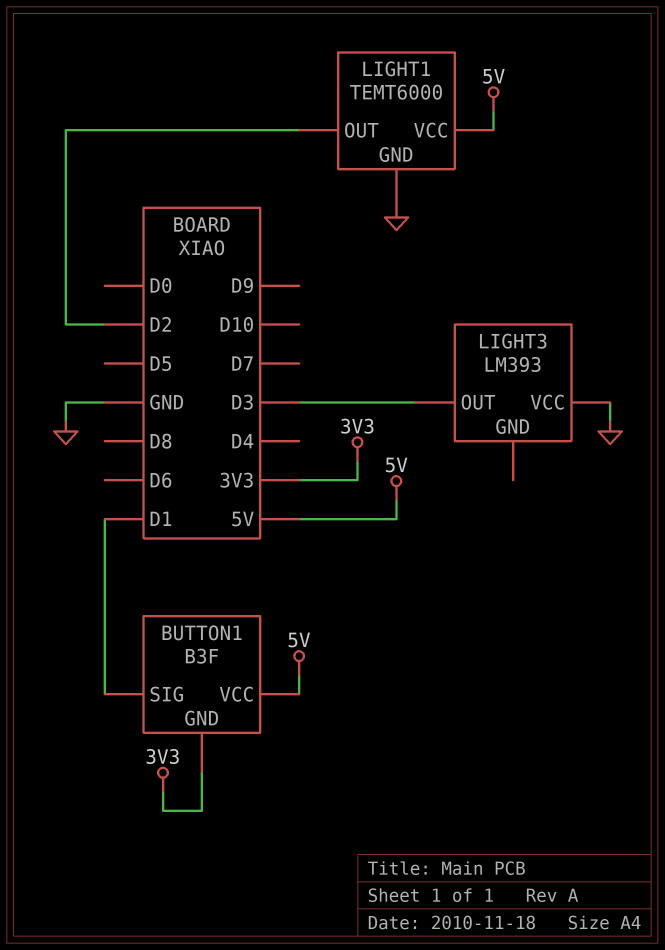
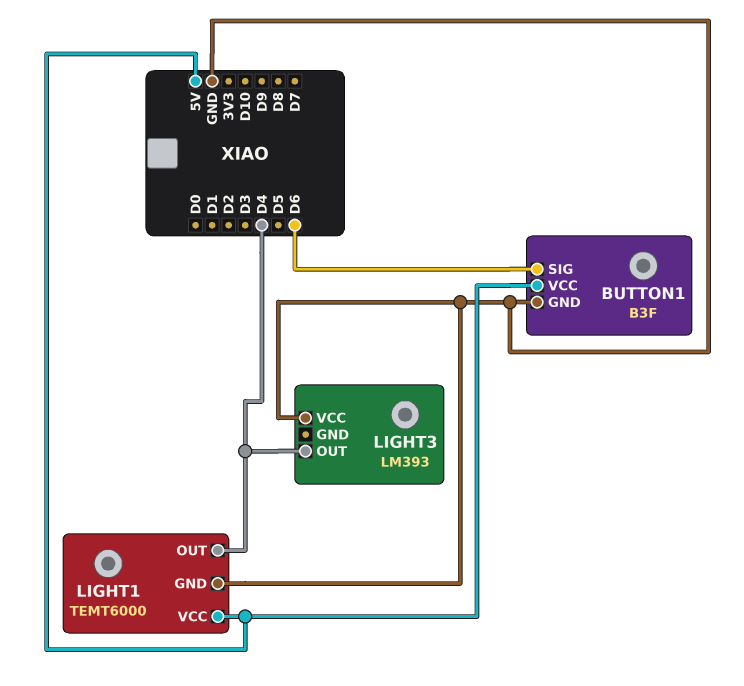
BUTTON1 pin GND: 3V3 -> GND
BUTTON1 pin SIG: D1 -> D6
LIGHT1 pin OUT: D2 -> D4
LIGHT3 pin OUT: D3 -> D4

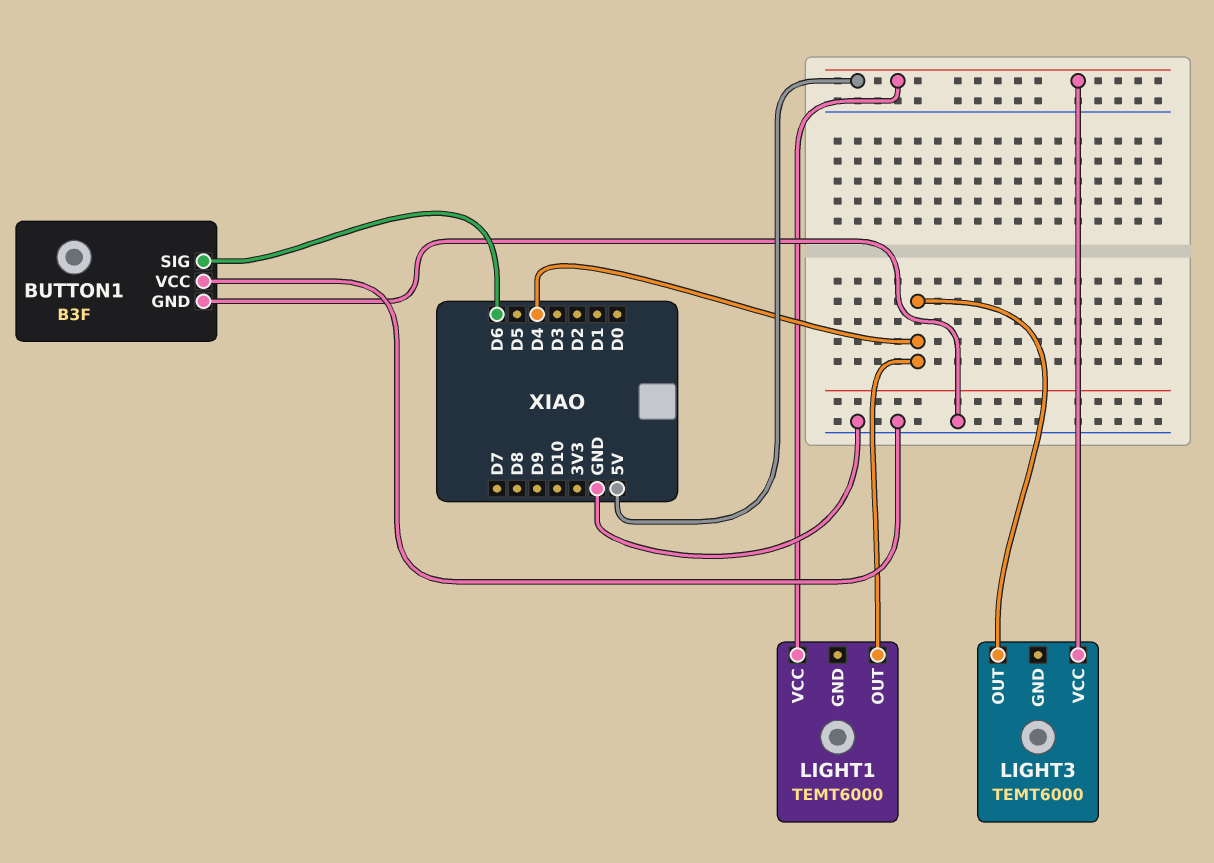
BUTTON1 pin VCC: 5V -> GND
LIGHT1 pin GND: GND -> none
LIGHT3: LM393 -> TEMT6000
LIGHT3 pin VCC: GND -> 5V

